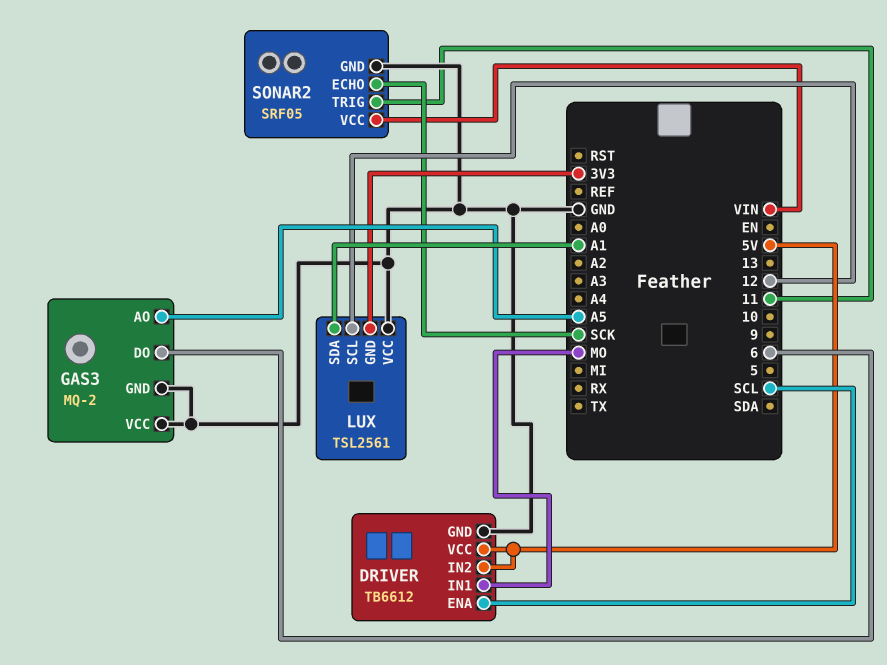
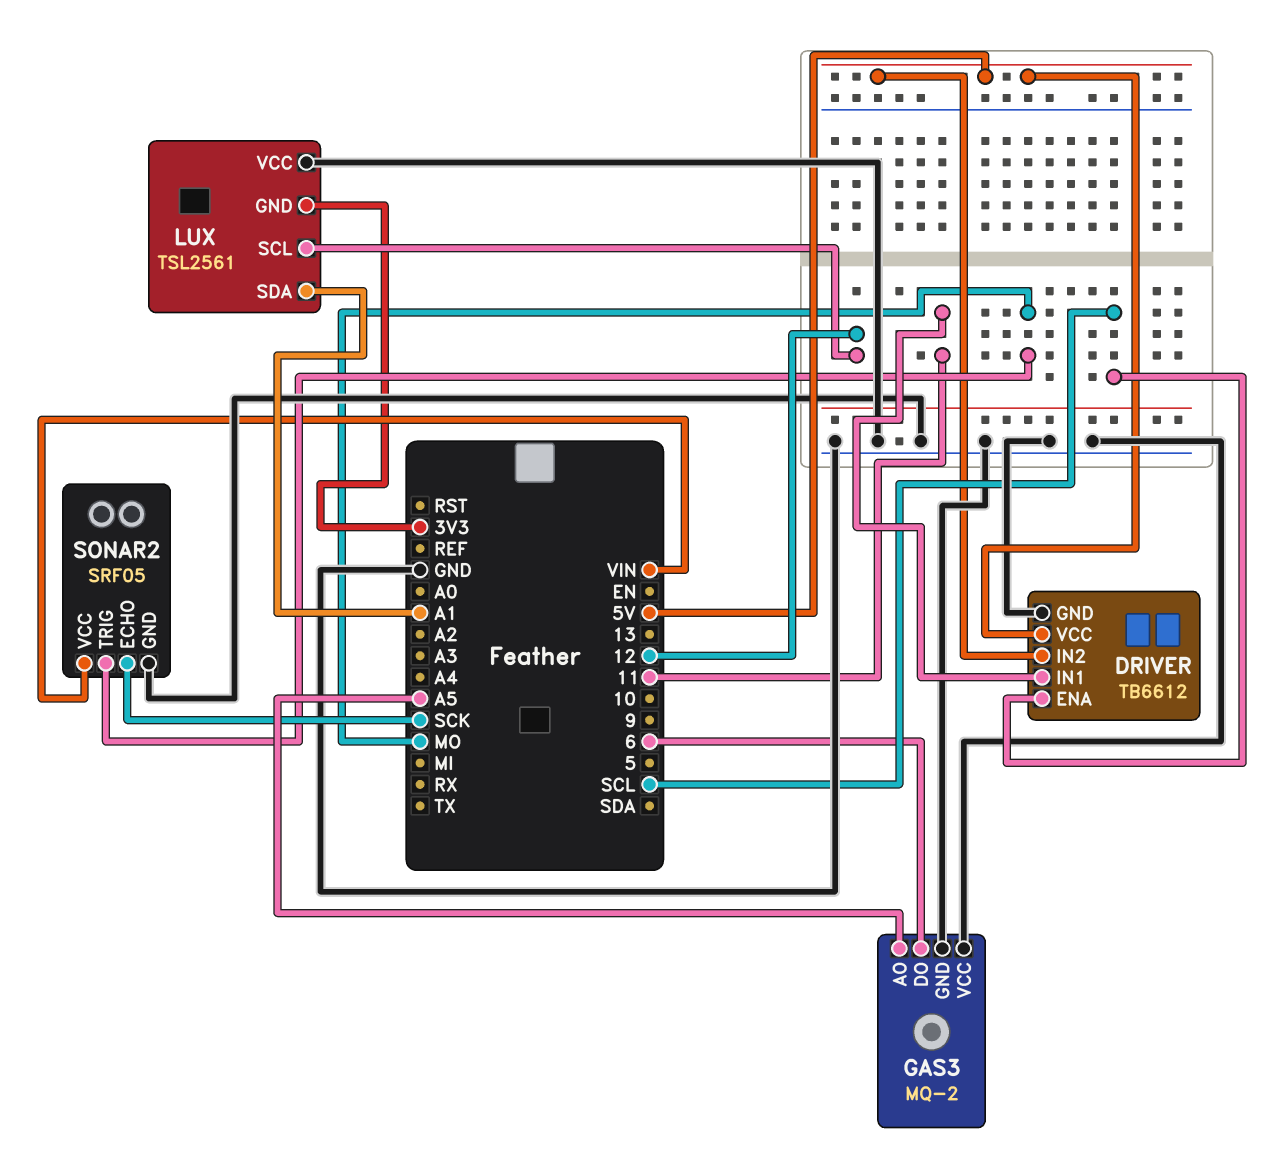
DRIVER pin IN1: MO -> 11
SONAR2 pin TRIG: 11 -> MO

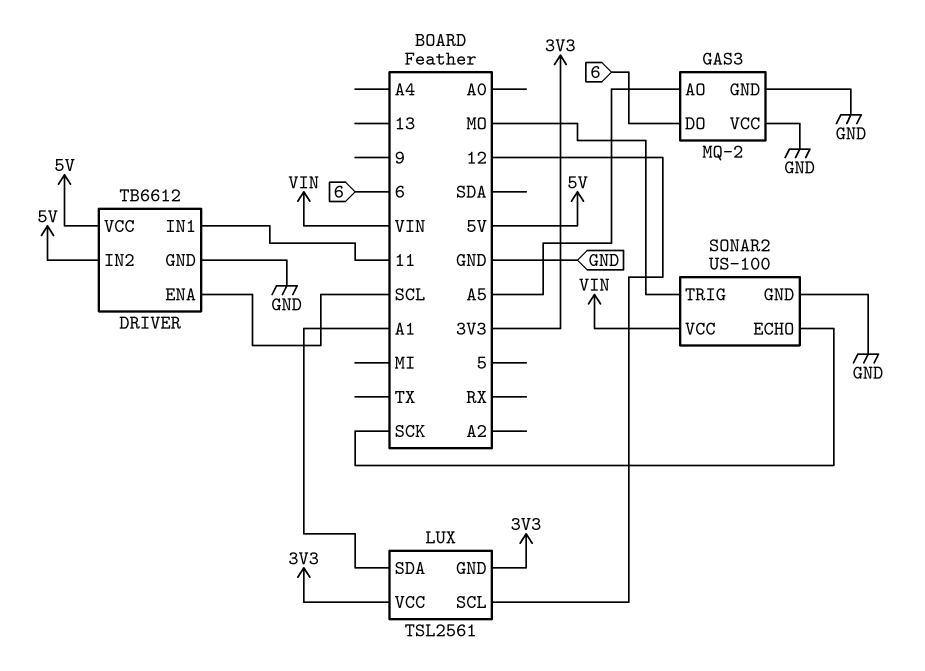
LUX pin VCC: GND -> 3V3
SONAR2: SRF05 -> US-100

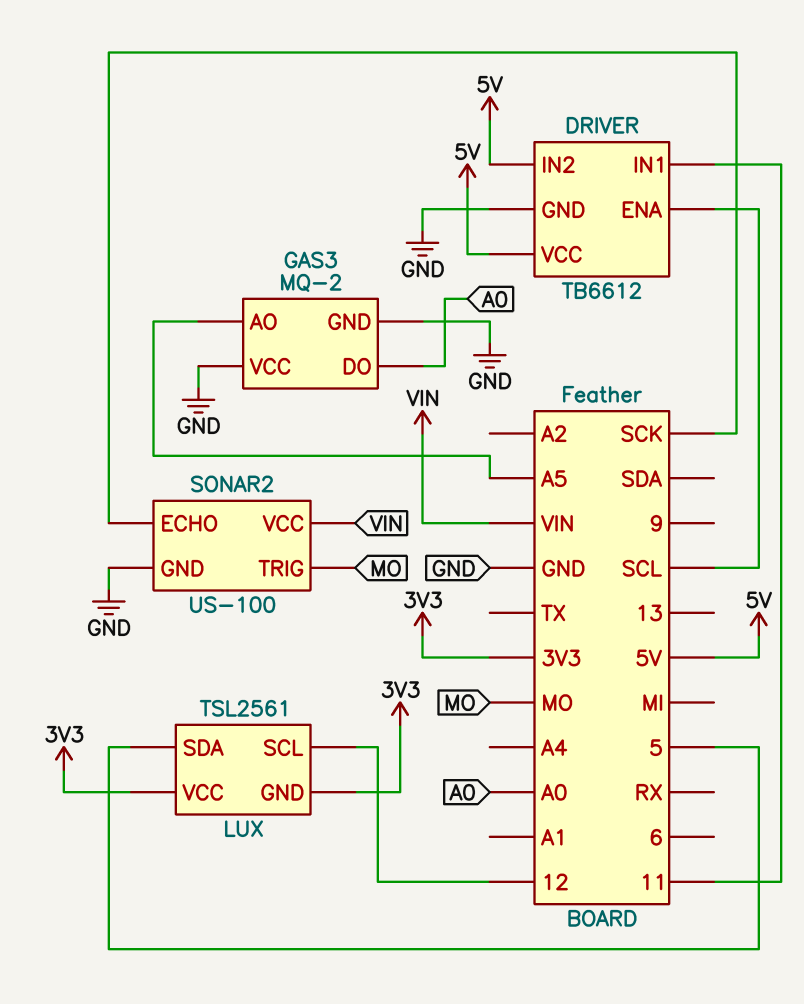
GAS3 pin DO: 6 -> A0
LUX pin SDA: A1 -> 5

